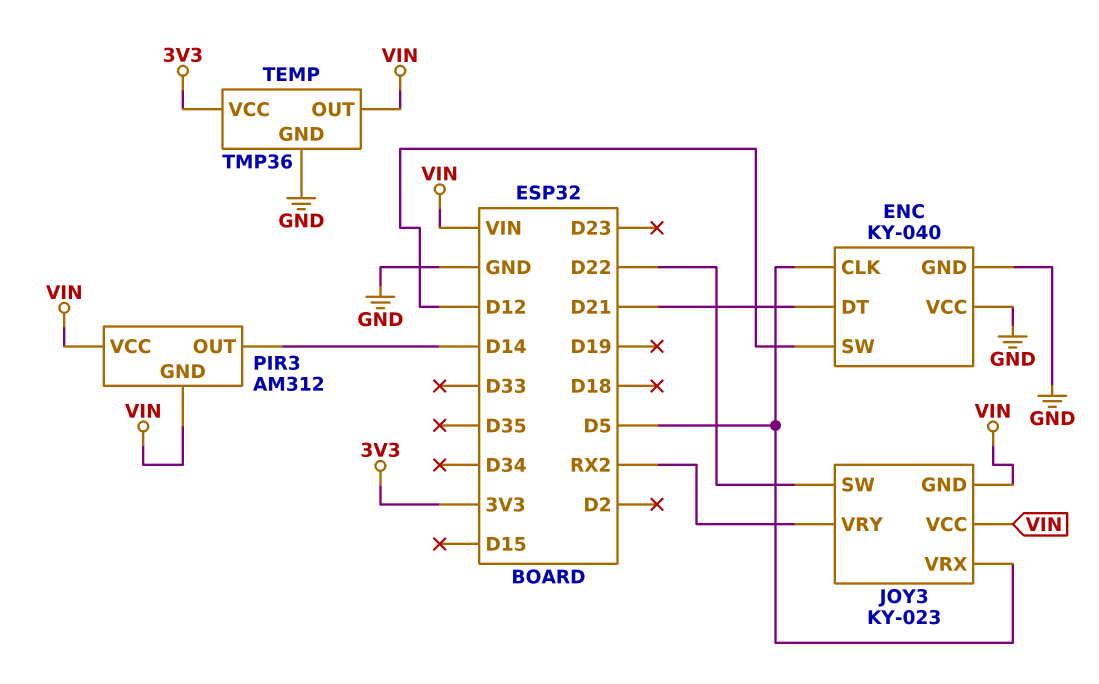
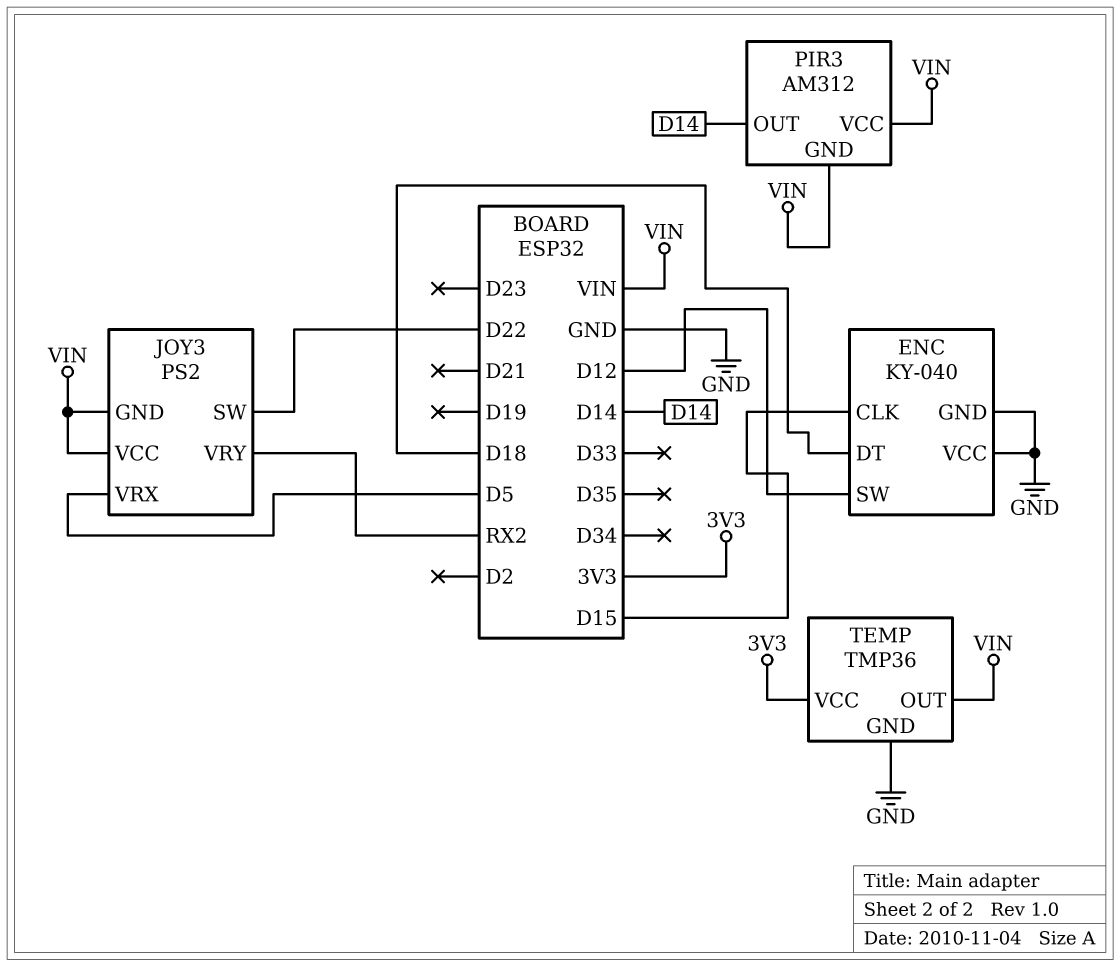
ENC pin CLK: D5 -> D15
ENC pin DT: D21 -> D18
JOY3: KY-023 -> PS2

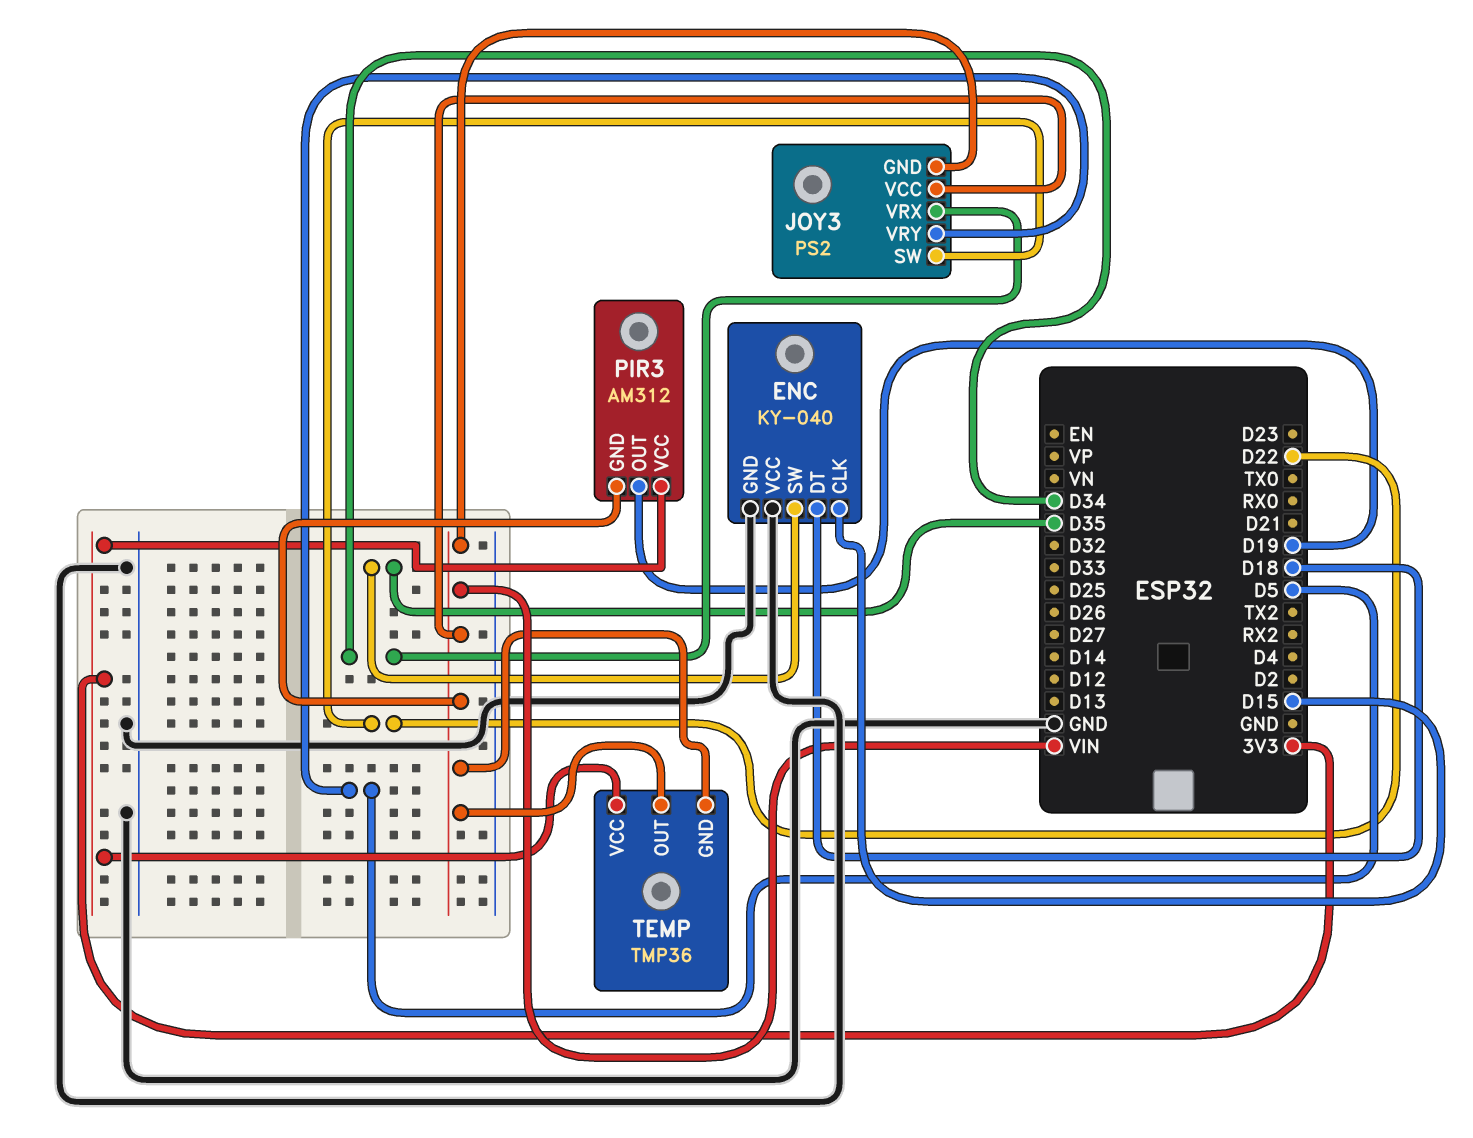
ENC pin SW: D12 -> D35
JOY3 pin VRX: D5 -> D34
JOY3 pin VRY: RX2 -> D5
PIR3 pin OUT: D14 -> D19
PIR3 pin VCC: VIN -> 3V3
TEMP pin GND: GND -> VIN

